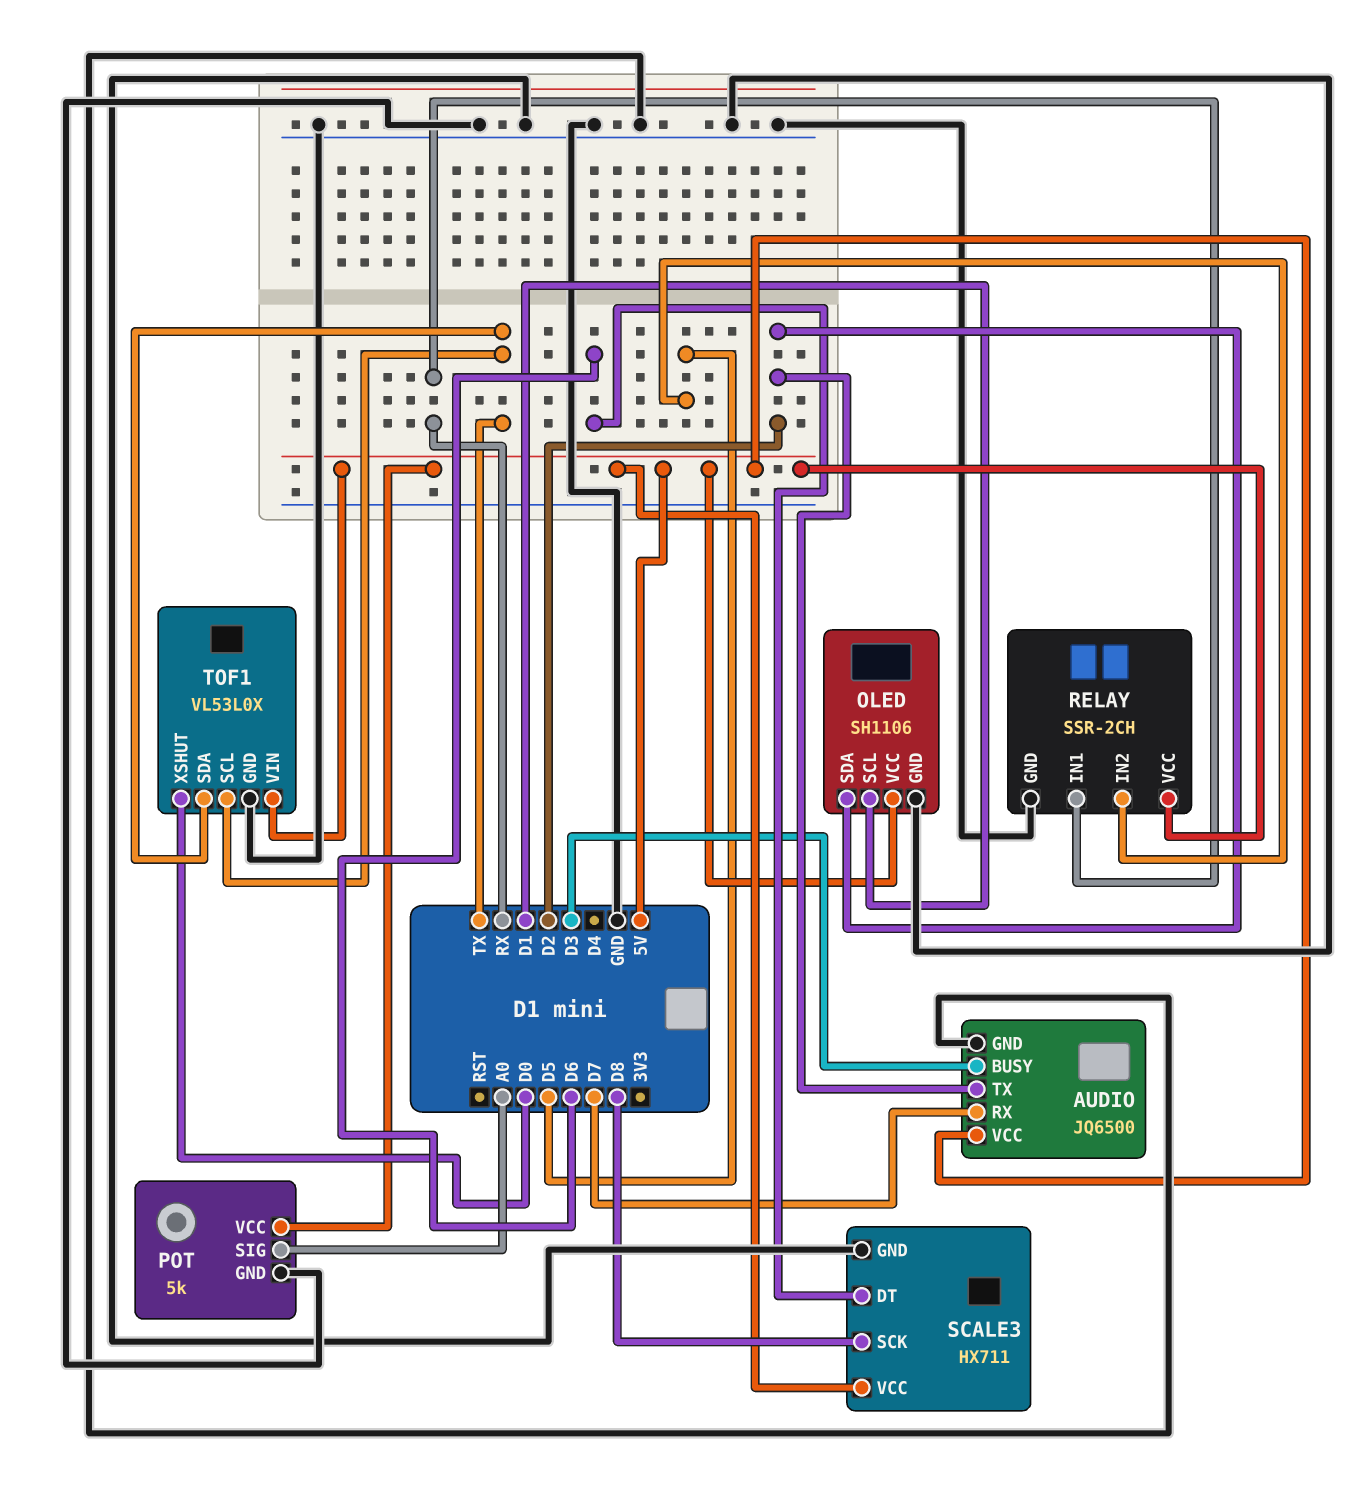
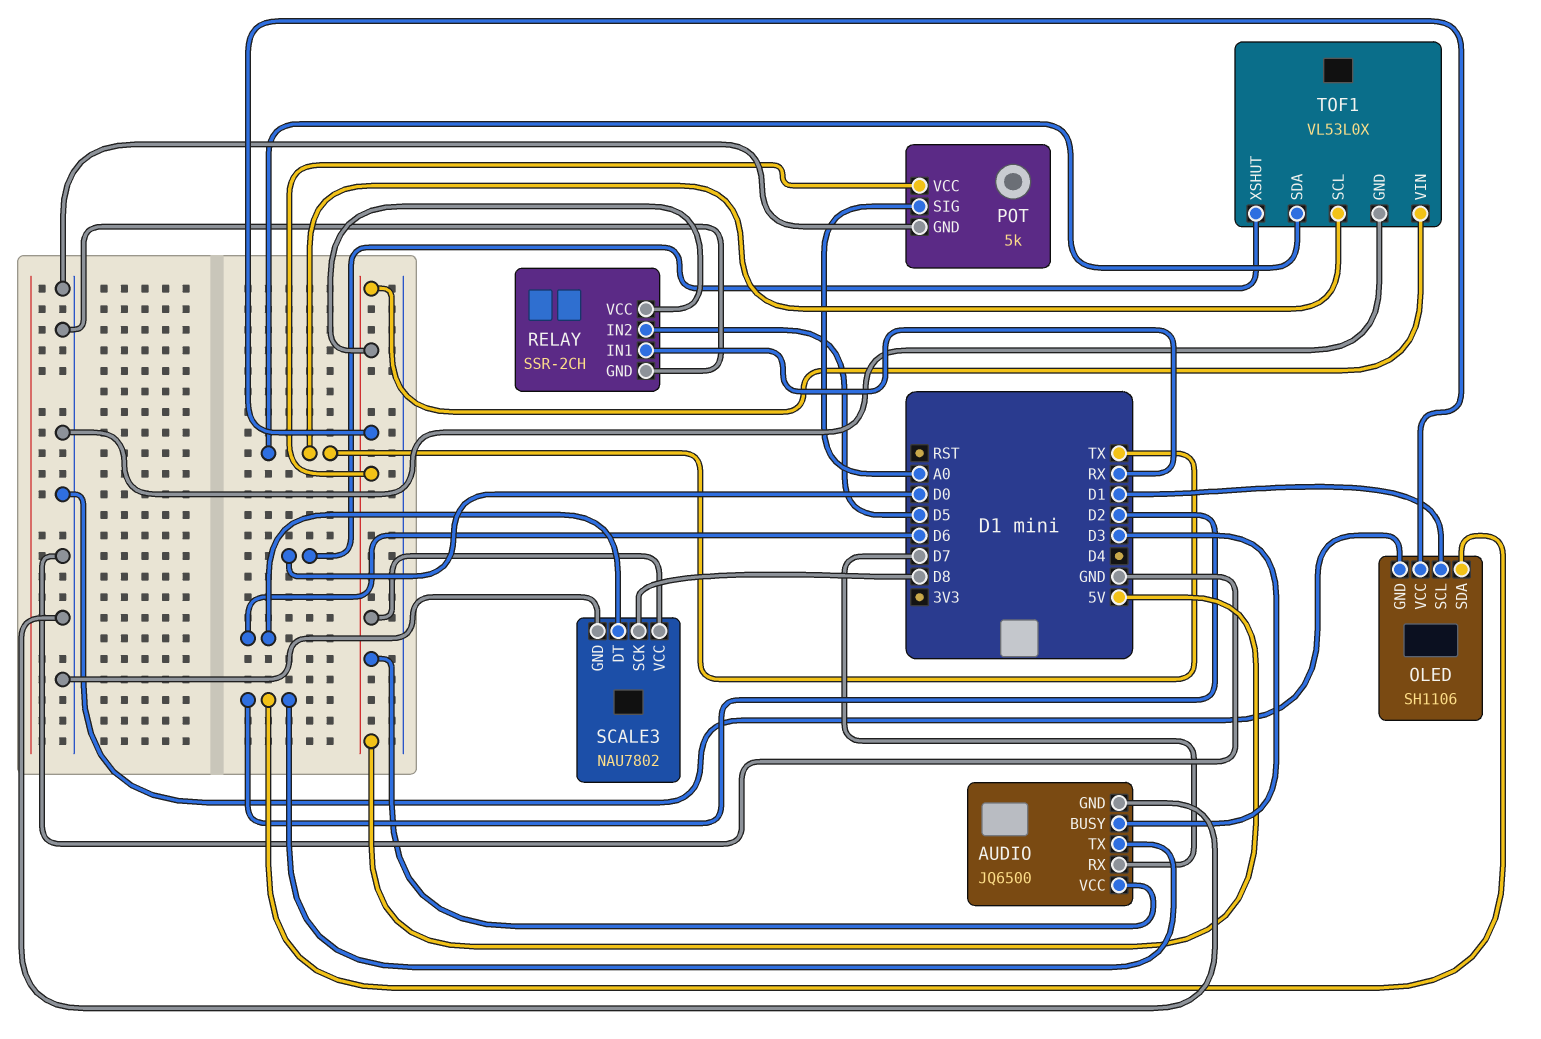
SCALE3: HX711 -> NAU7802

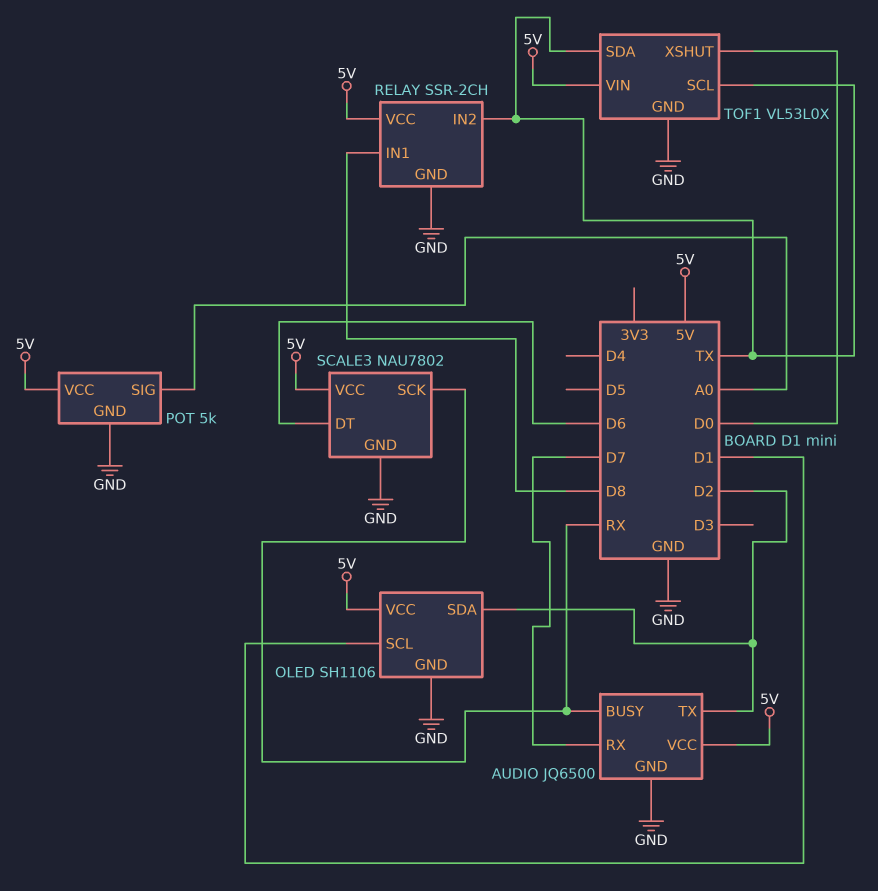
AUDIO pin BUSY: D3 -> RX
RELAY pin IN1: RX -> D8
RELAY pin IN2: D5 -> TX
SCALE3 pin SCK: D8 -> RX

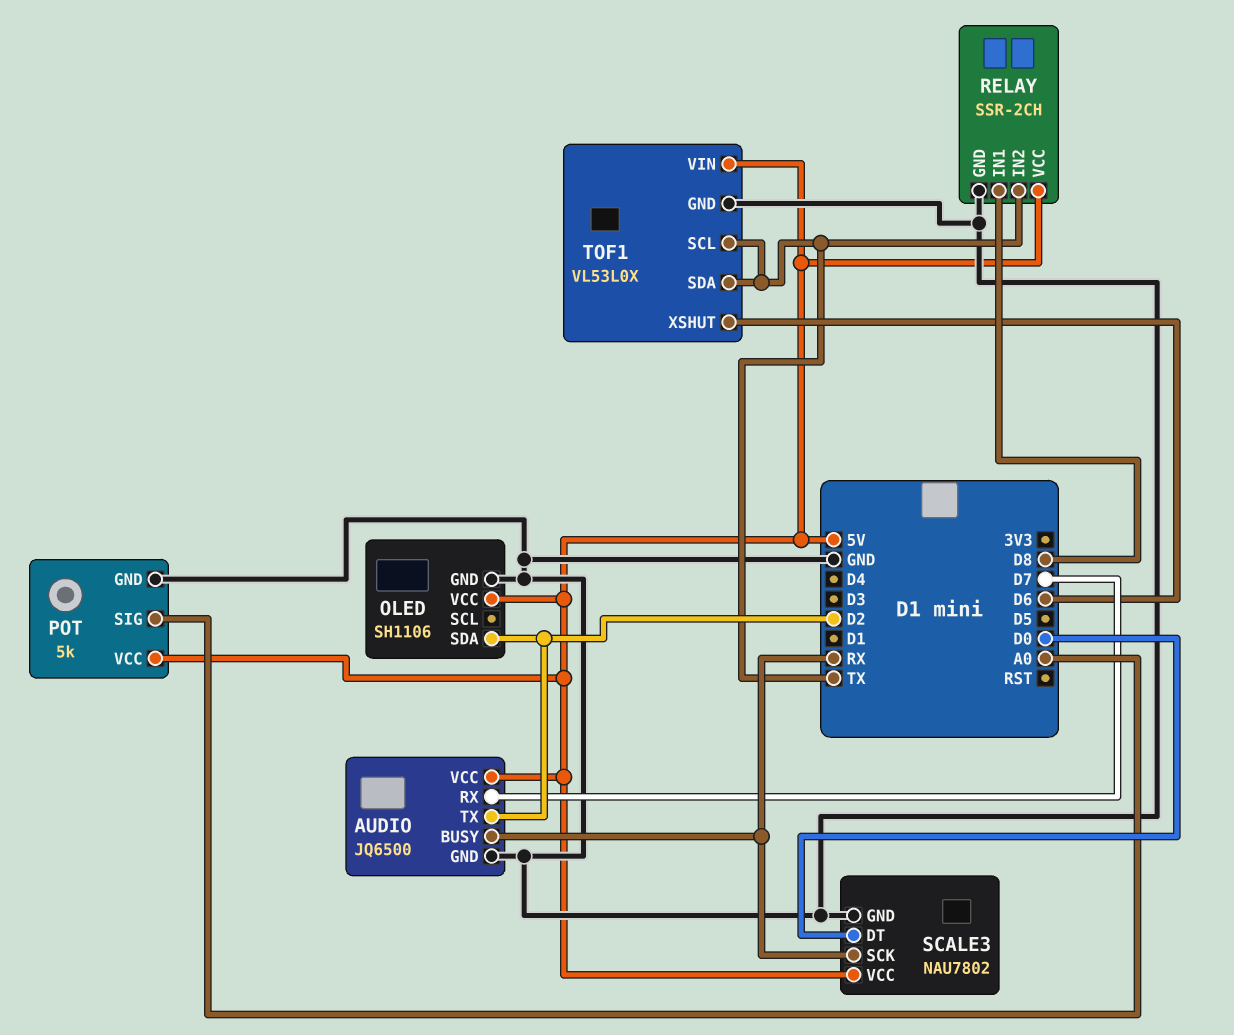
OLED pin SCL: D1 -> none
SCALE3 pin DT: D6 -> D0
TOF1 pin XSHUT: D0 -> D6

